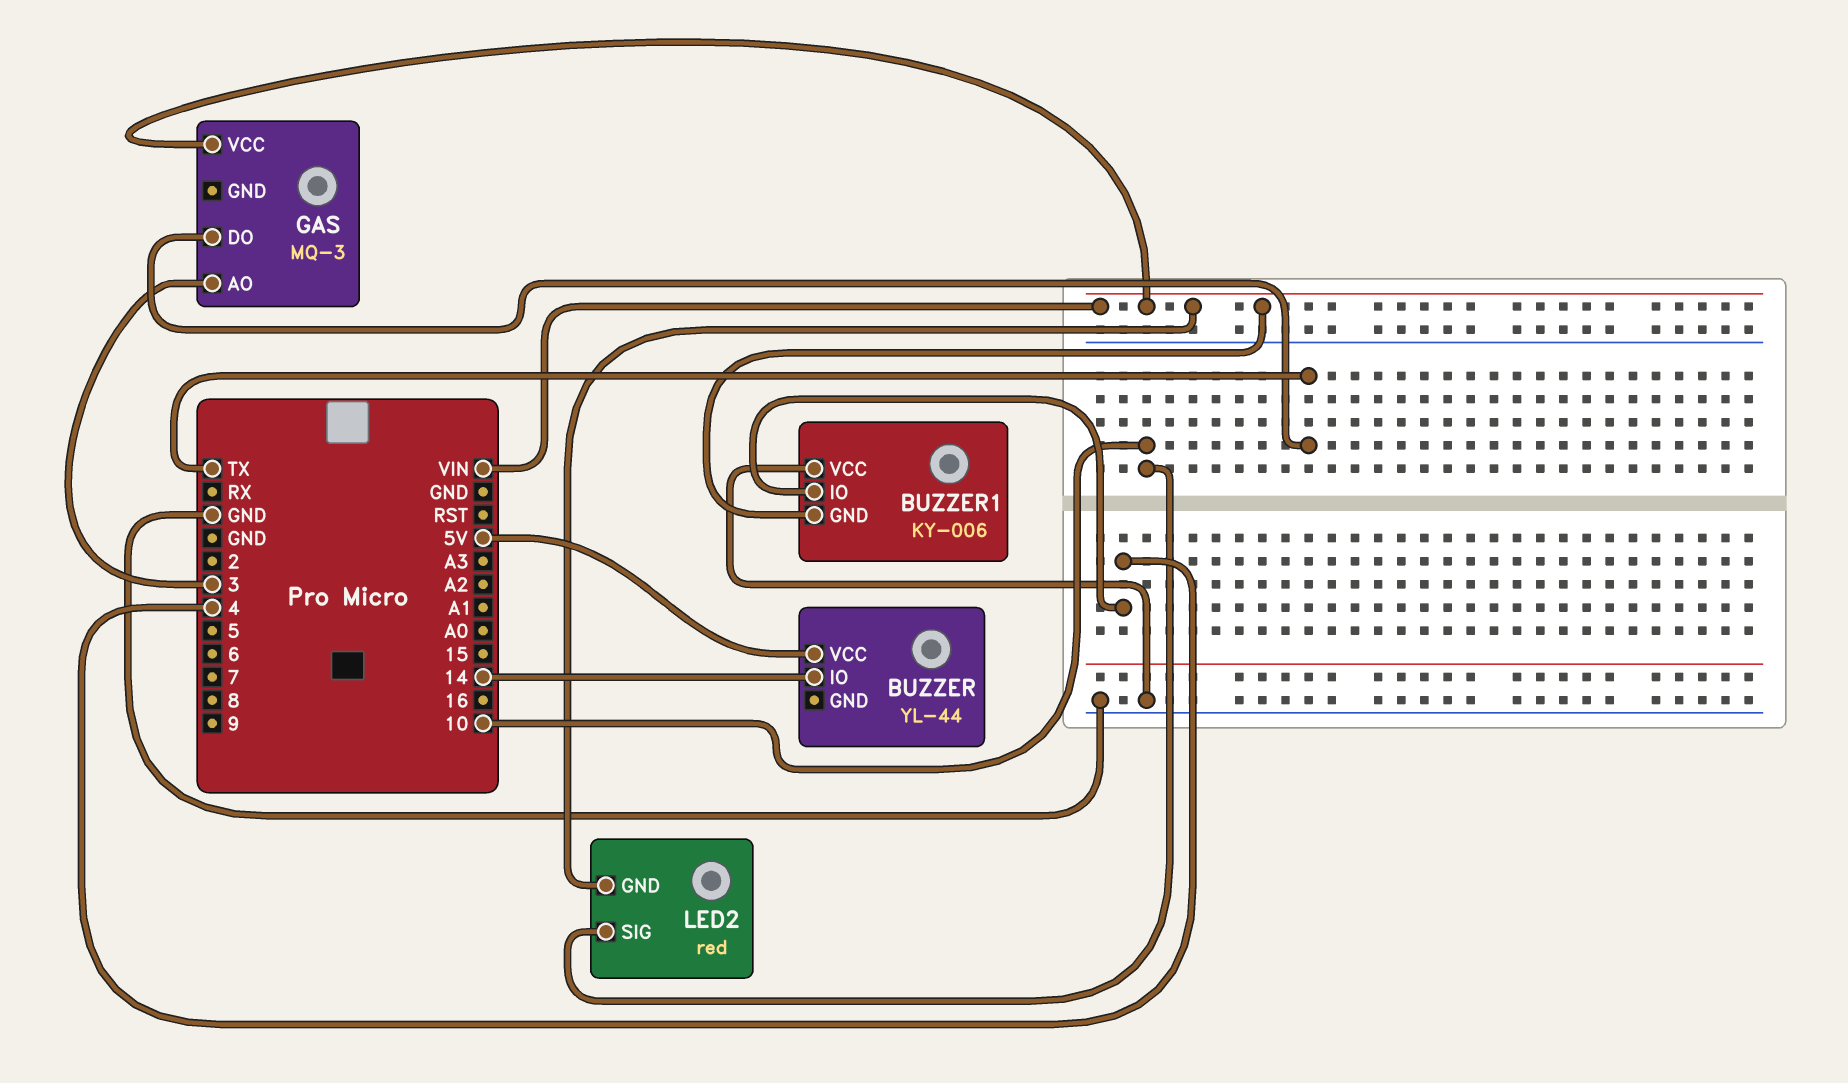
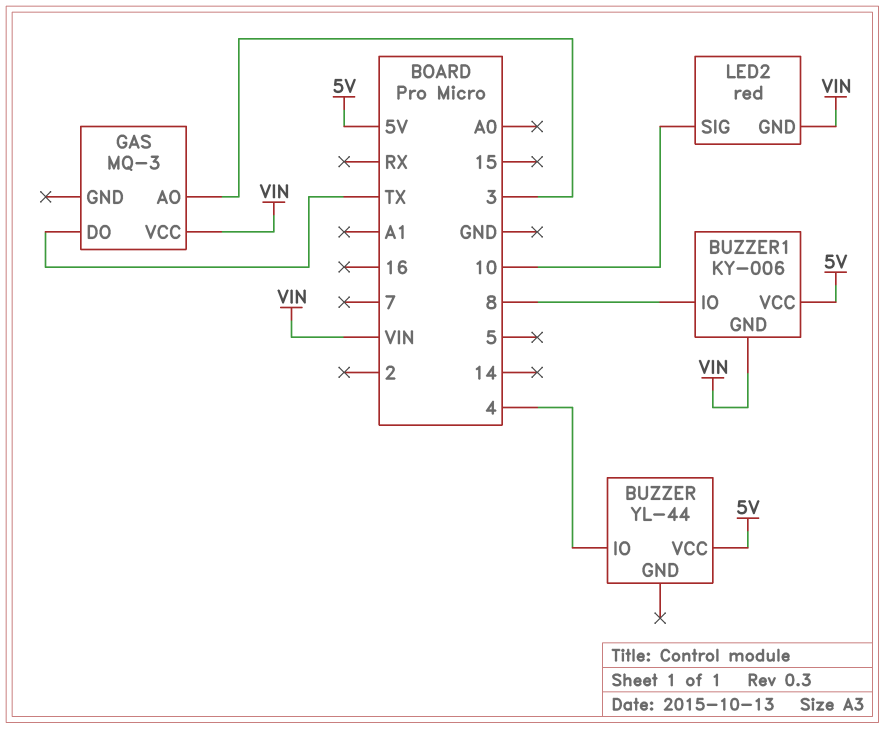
BUZZER pin IO: 14 -> 4
BUZZER1 pin IO: 4 -> 8
BUZZER1 pin VCC: GND -> 5V

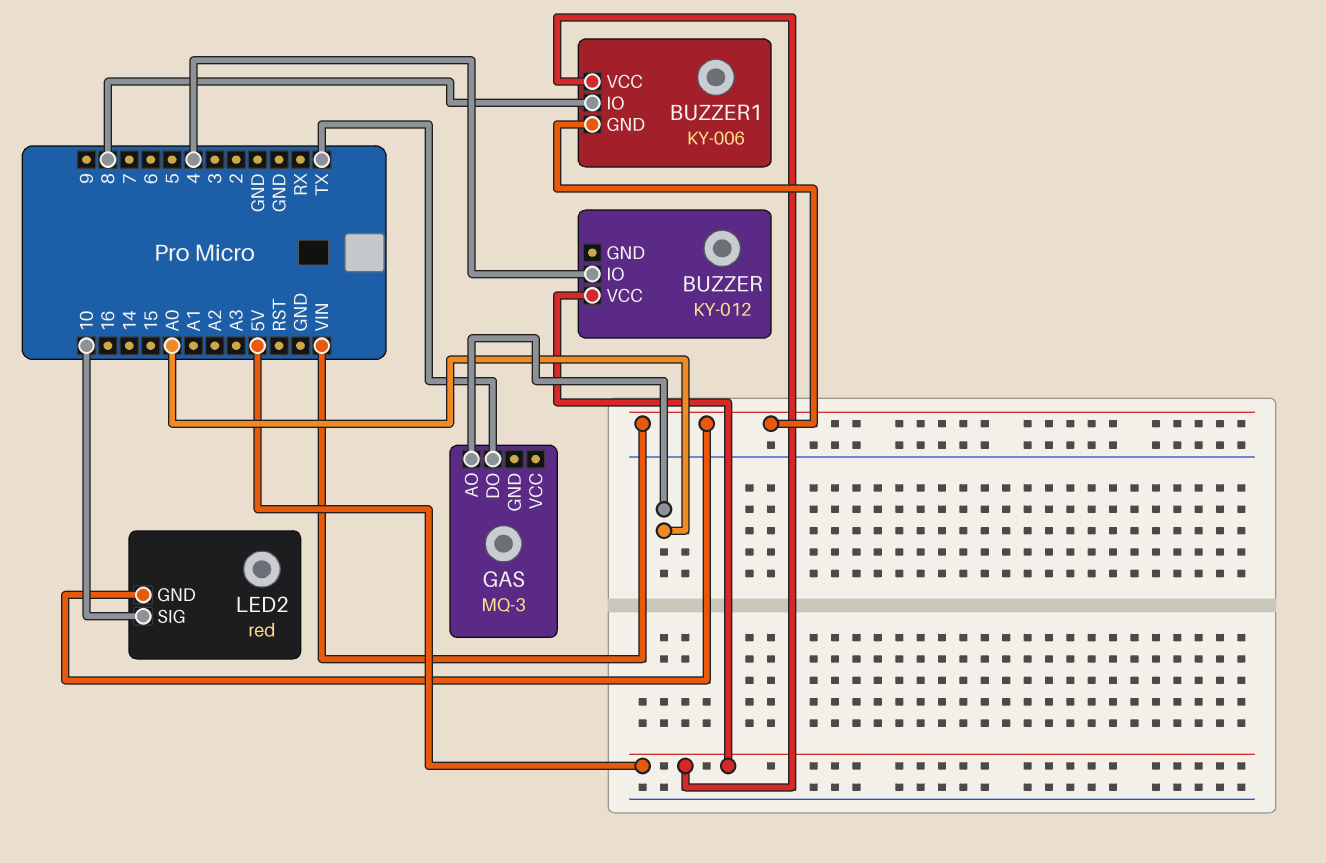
BUZZER: YL-44 -> KY-012
GAS pin AO: 3 -> A0
GAS pin VCC: VIN -> none

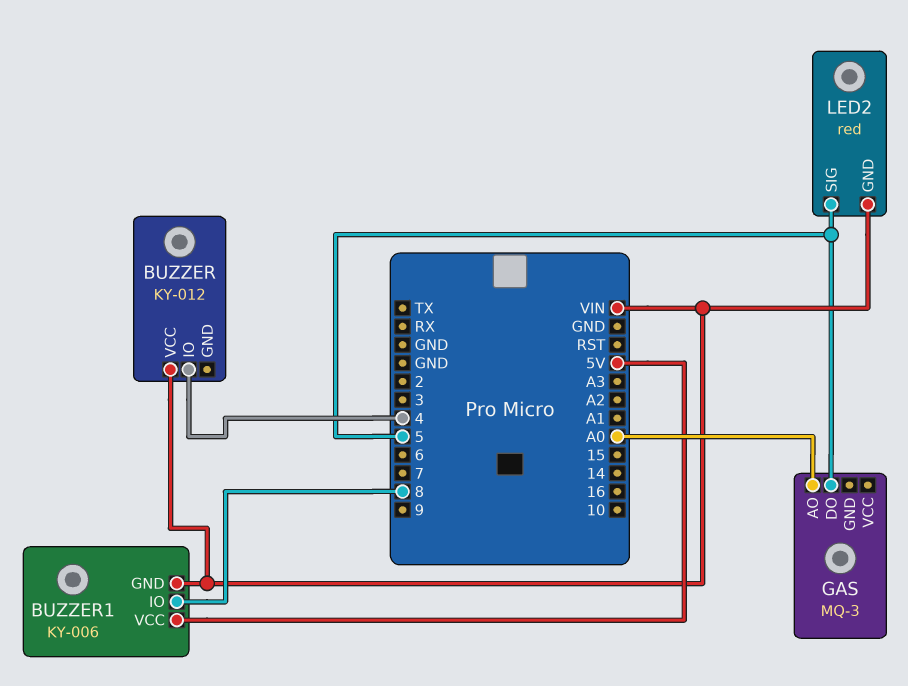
BUZZER pin VCC: 5V -> VIN
GAS pin DO: TX -> 5
LED2 pin SIG: 10 -> 5

